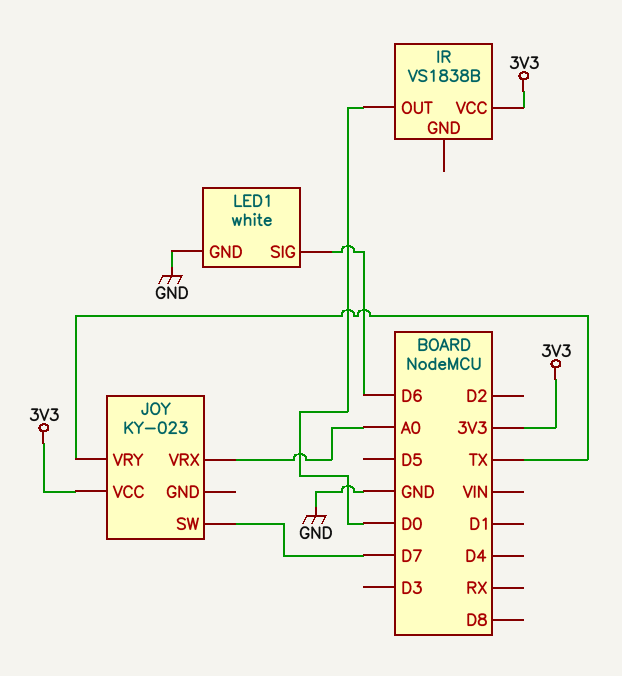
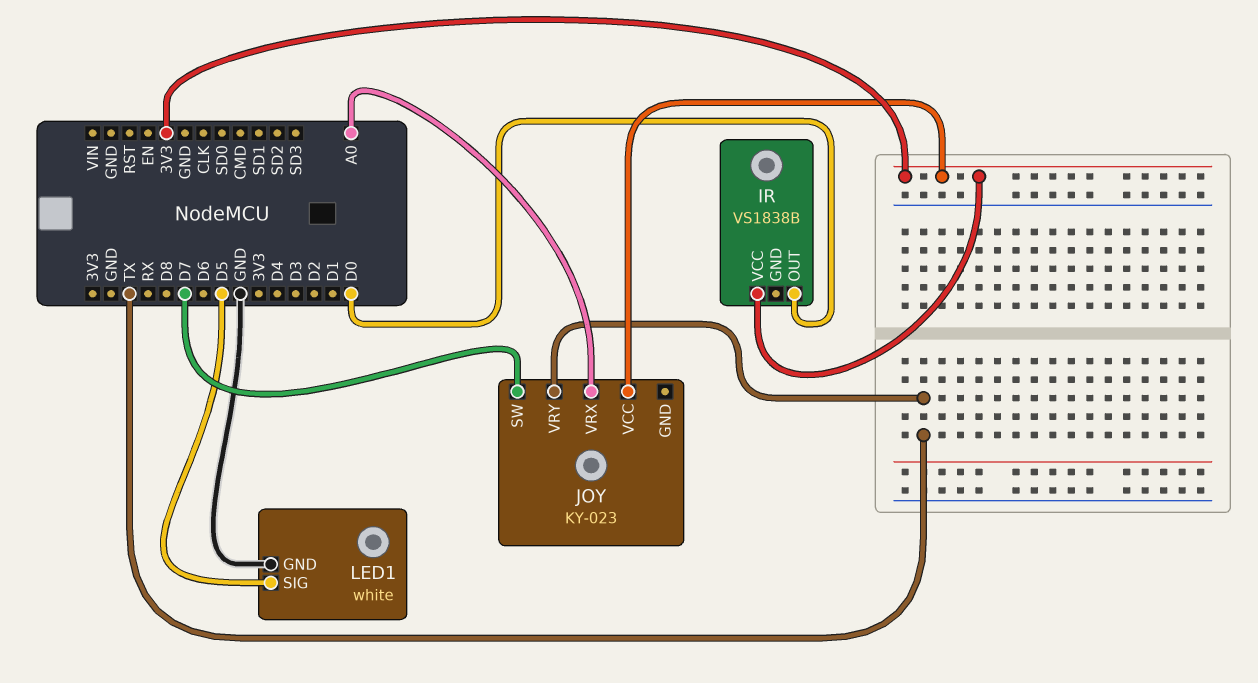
LED1 pin SIG: D6 -> D5

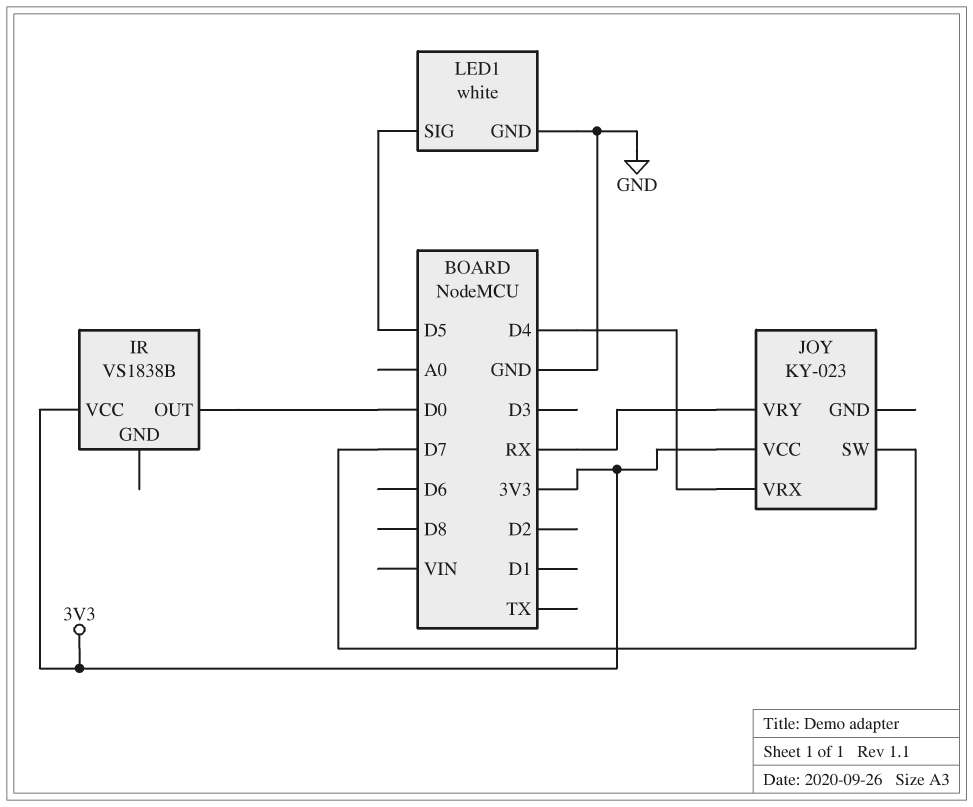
JOY pin VRX: A0 -> D4
JOY pin VRY: TX -> RX

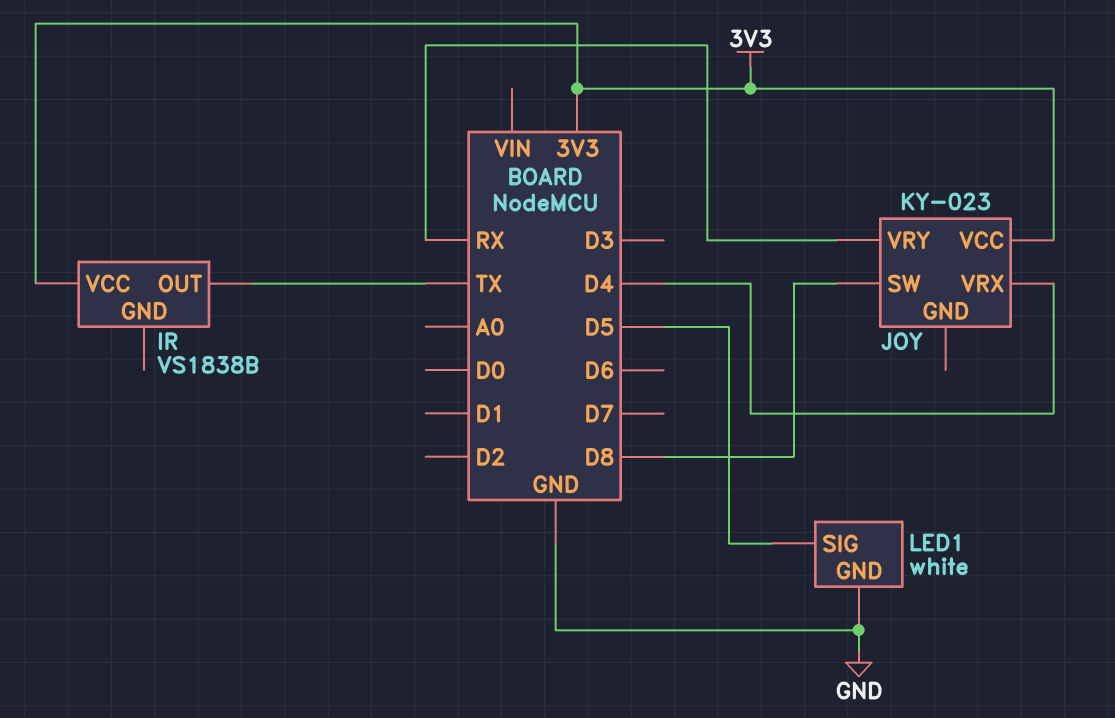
IR pin OUT: D0 -> TX
JOY pin SW: D7 -> D8

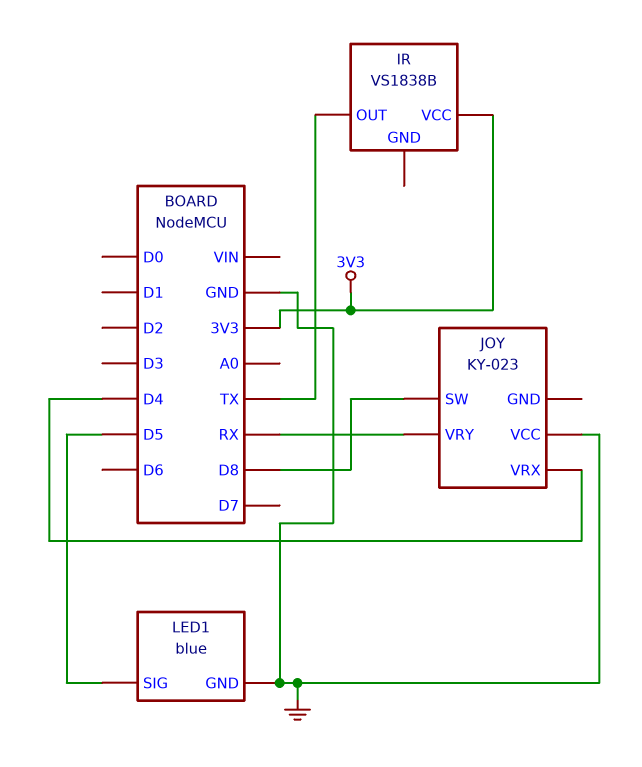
JOY pin VCC: 3V3 -> GND
LED1: white -> blue

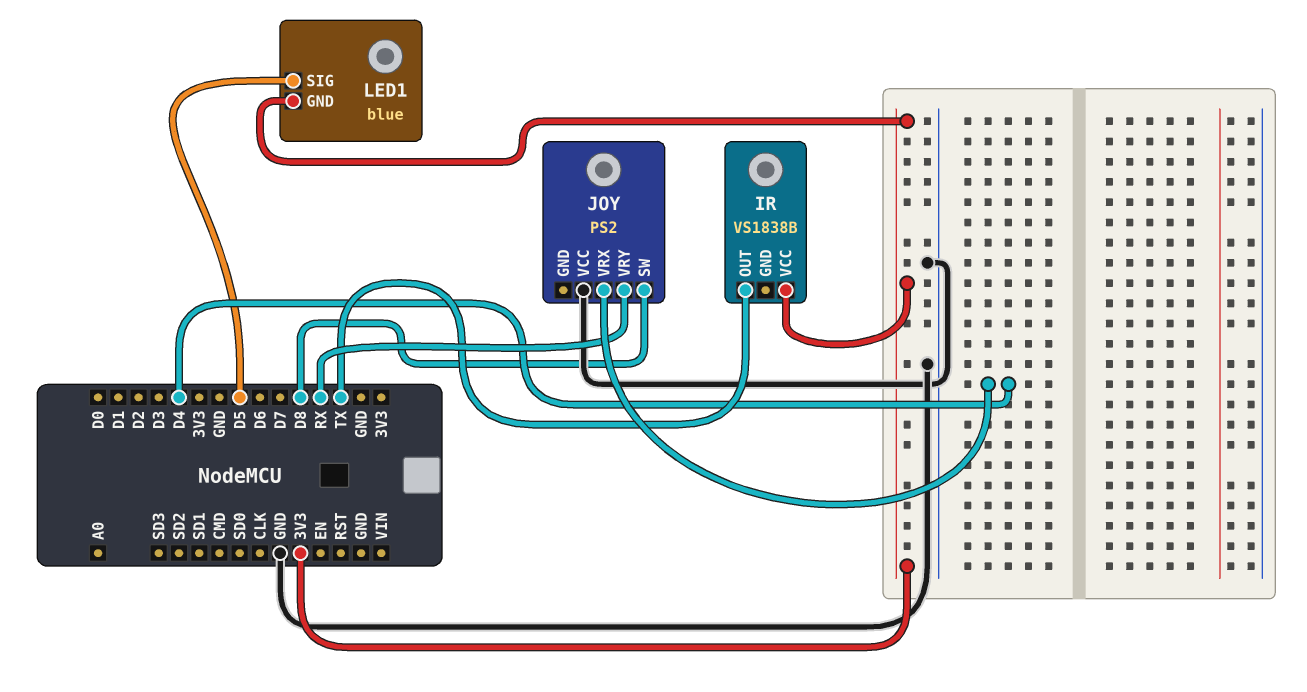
JOY: KY-023 -> PS2
LED1 pin GND: GND -> 3V3

